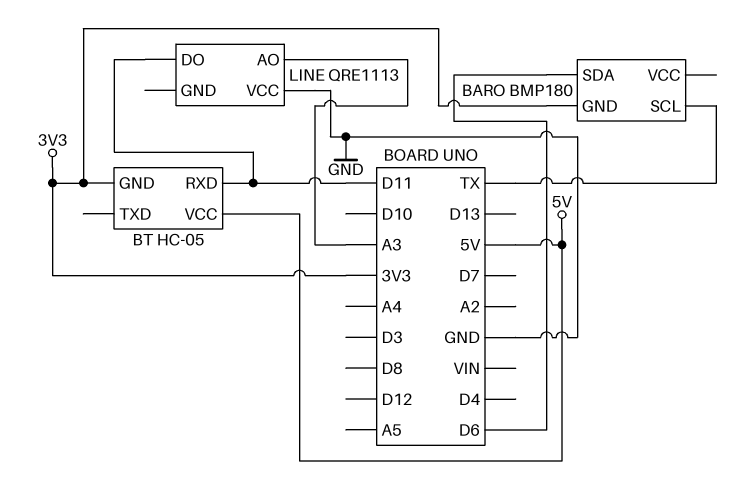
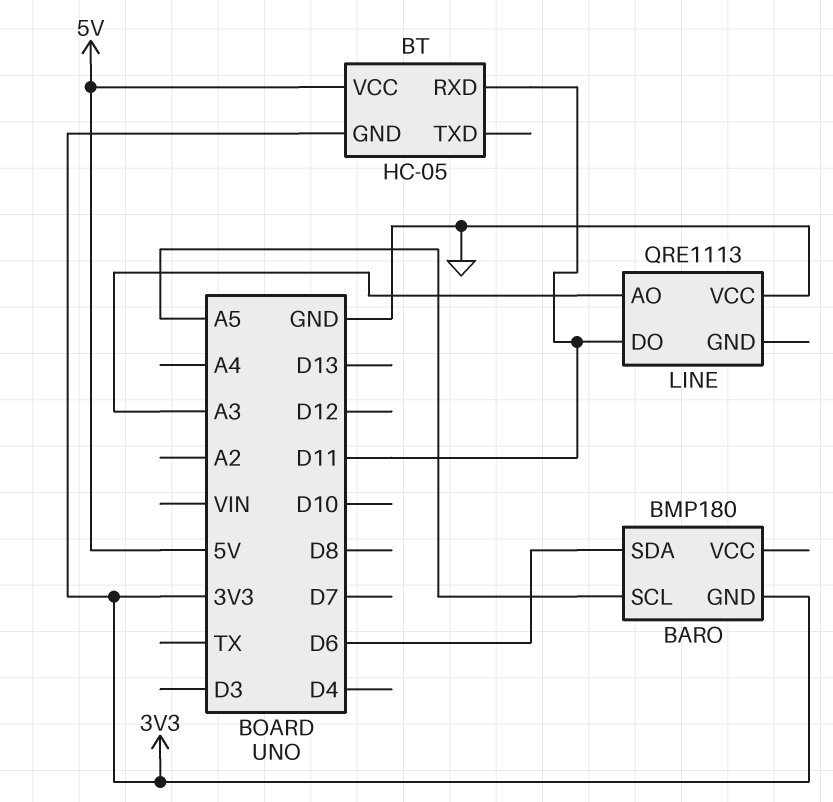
BARO pin SCL: TX -> A5

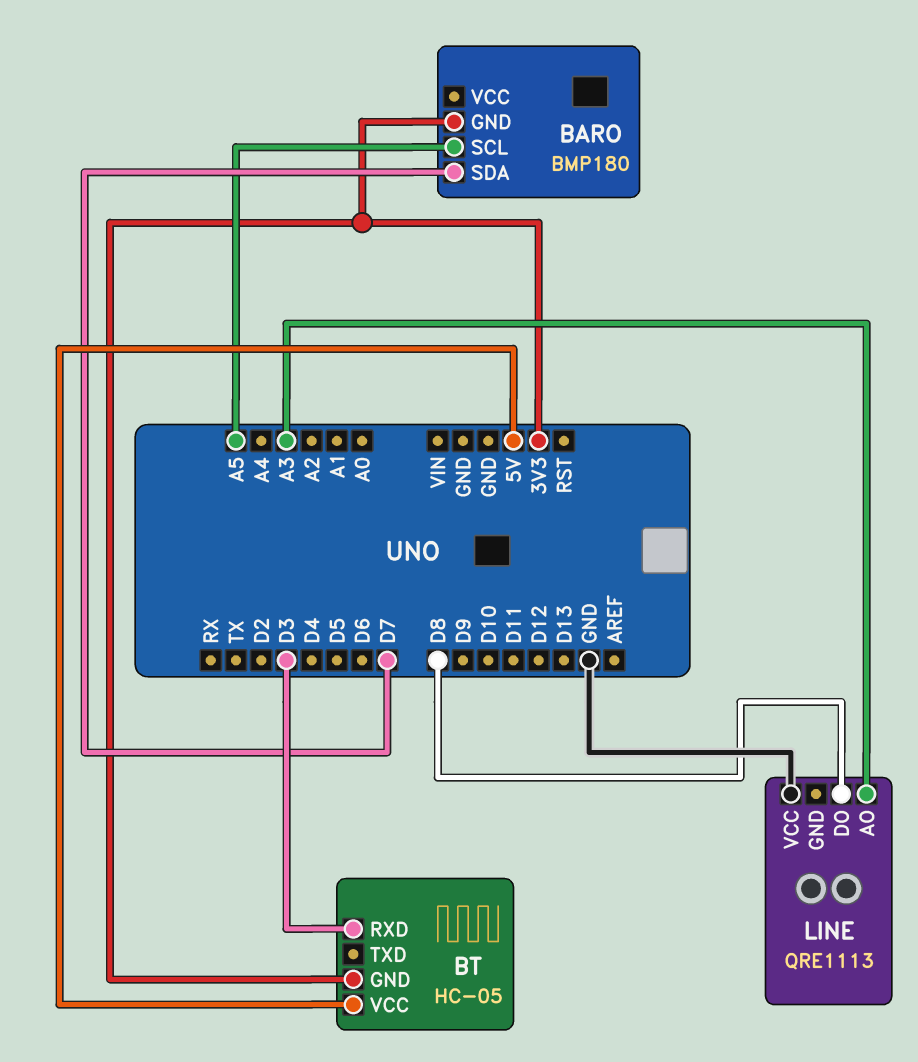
BARO pin SDA: D6 -> D7
BT pin RXD: D11 -> D3
LINE pin DO: D11 -> D8

